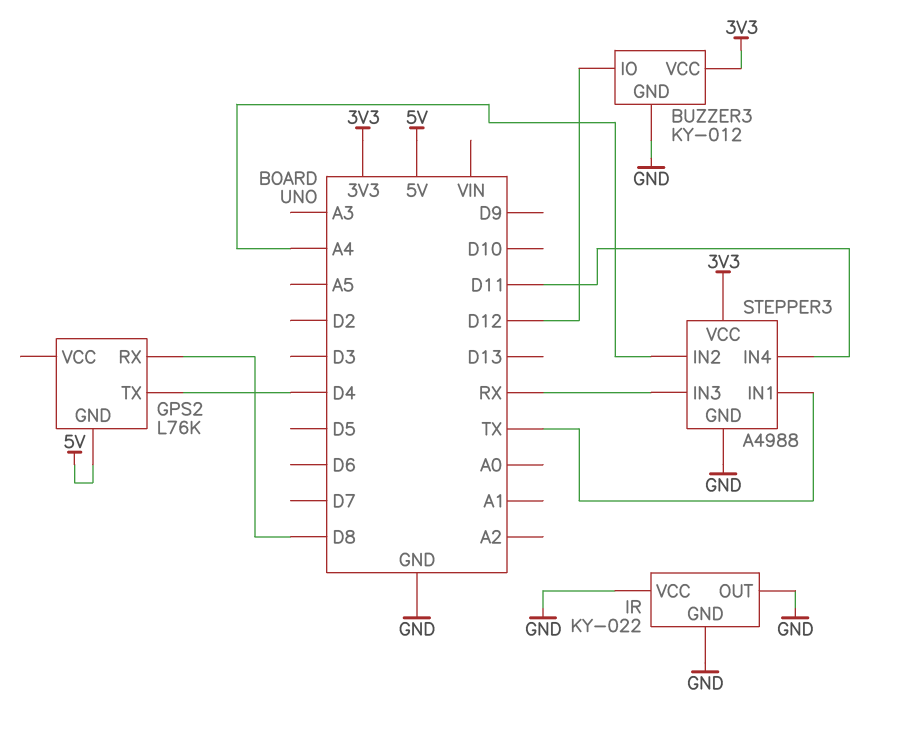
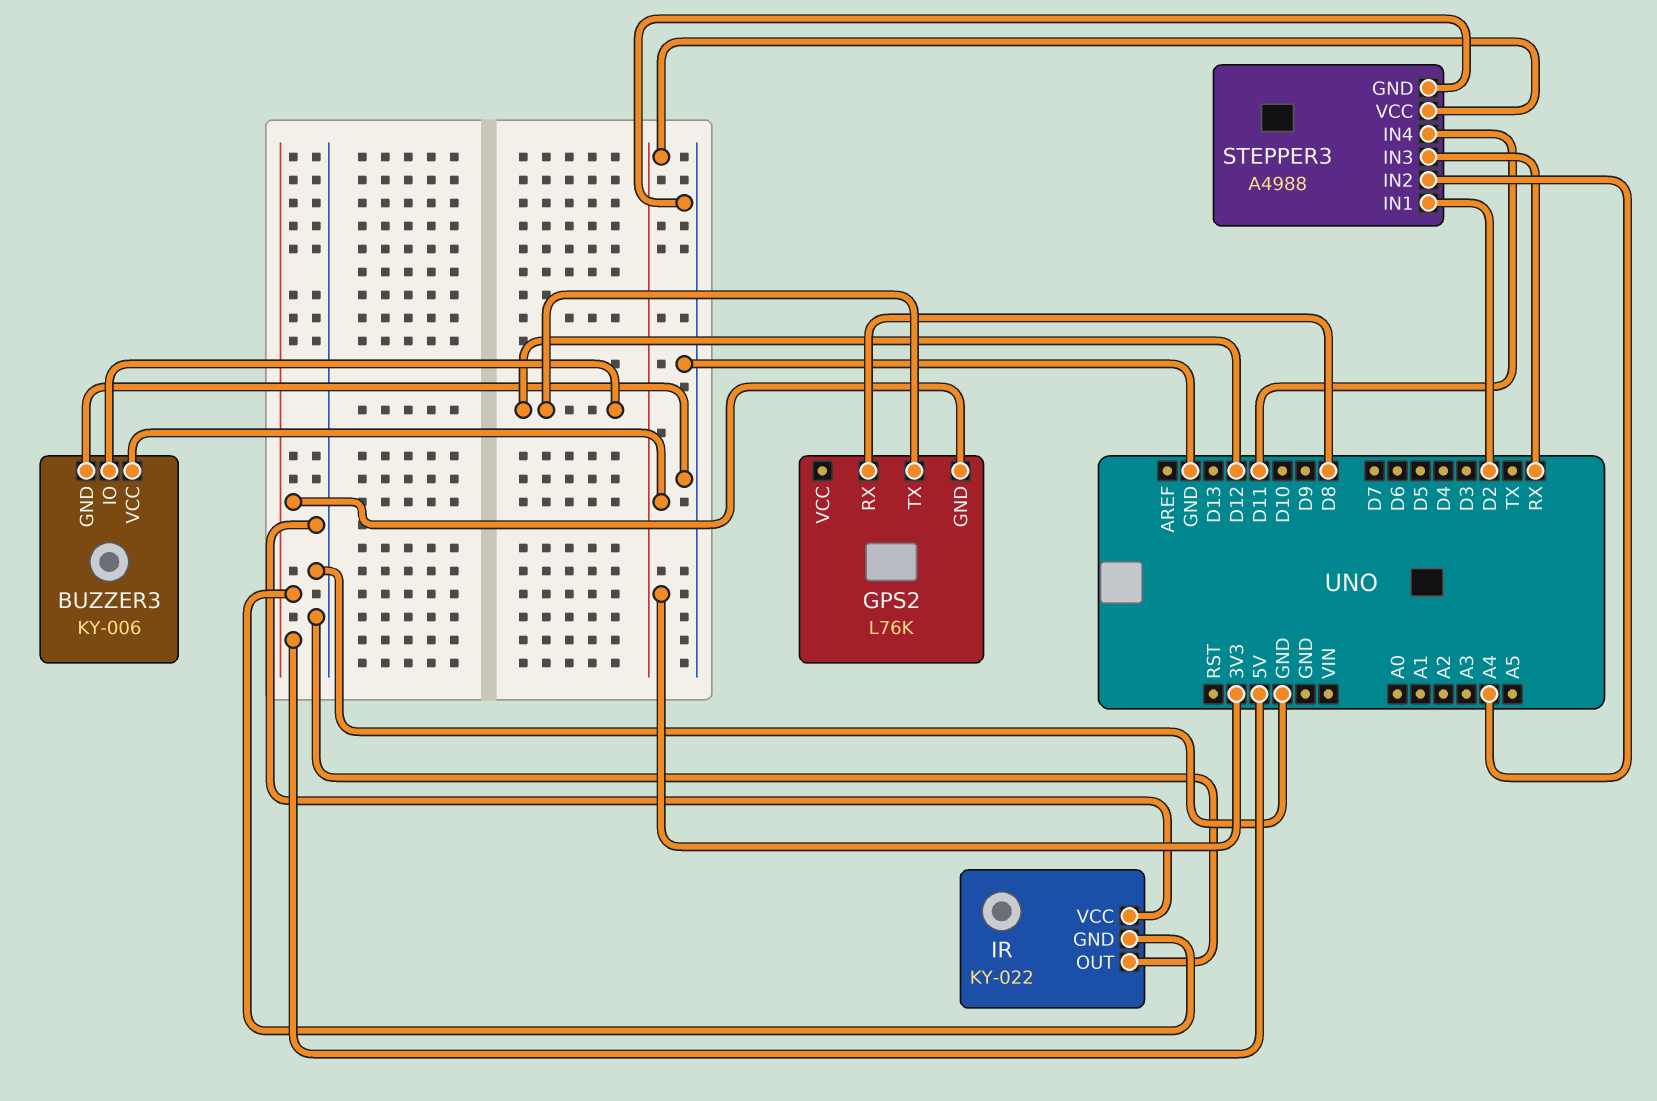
BUZZER3: KY-012 -> KY-006
GPS2 pin TX: D4 -> D12
IR pin GND: GND -> 5V
STEPPER3 pin IN1: TX -> D2

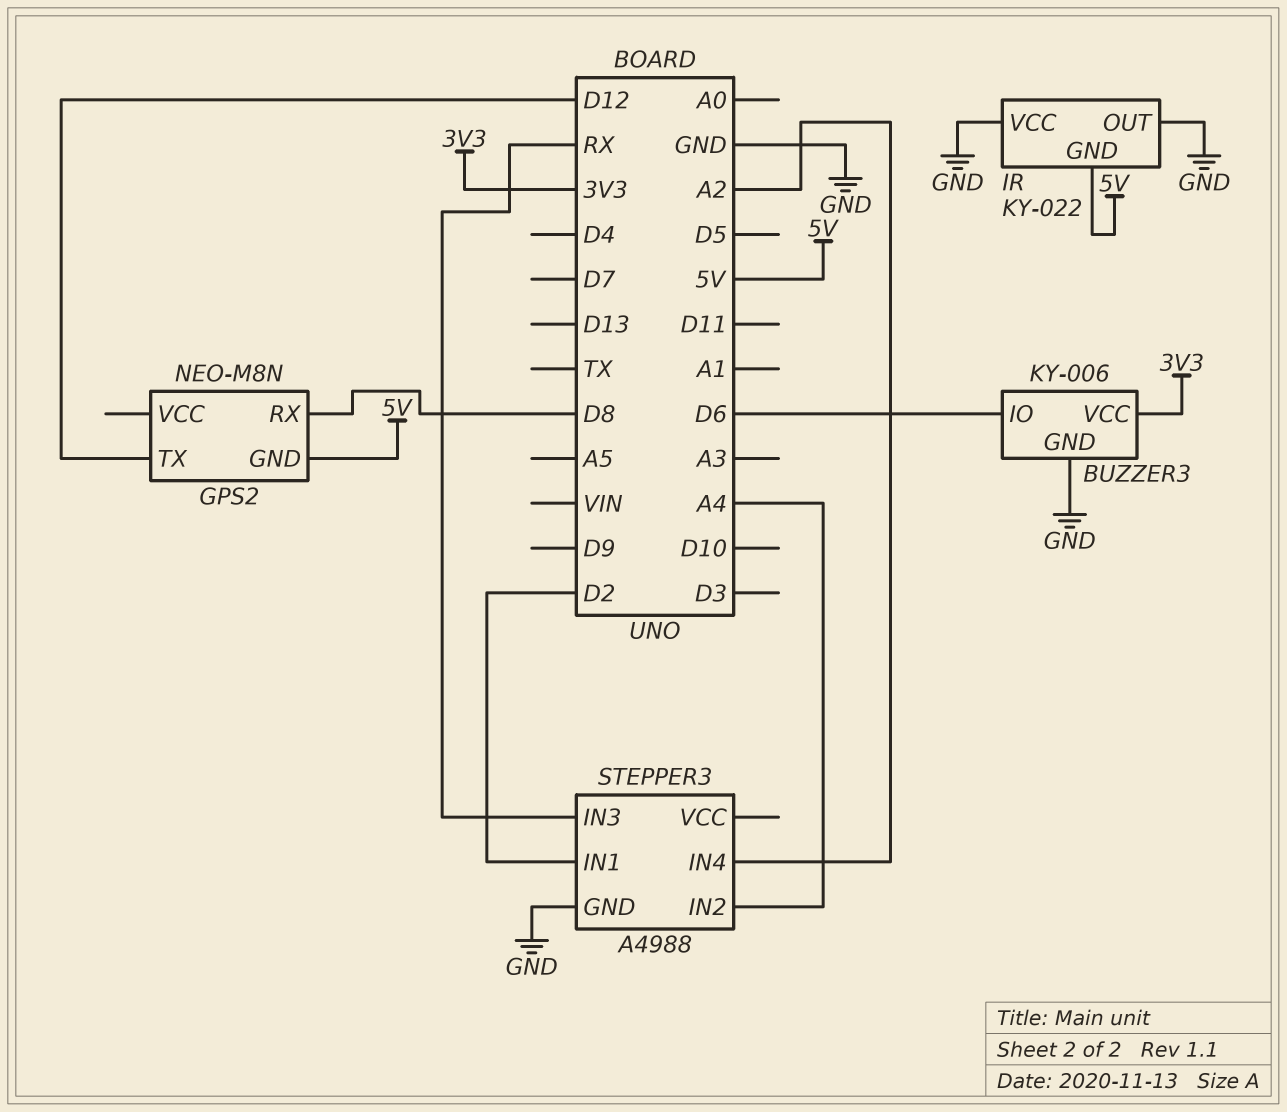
BUZZER3 pin IO: D12 -> D6
GPS2: L76K -> NEO-M8N
STEPPER3 pin IN4: D11 -> A2
STEPPER3 pin VCC: 3V3 -> none

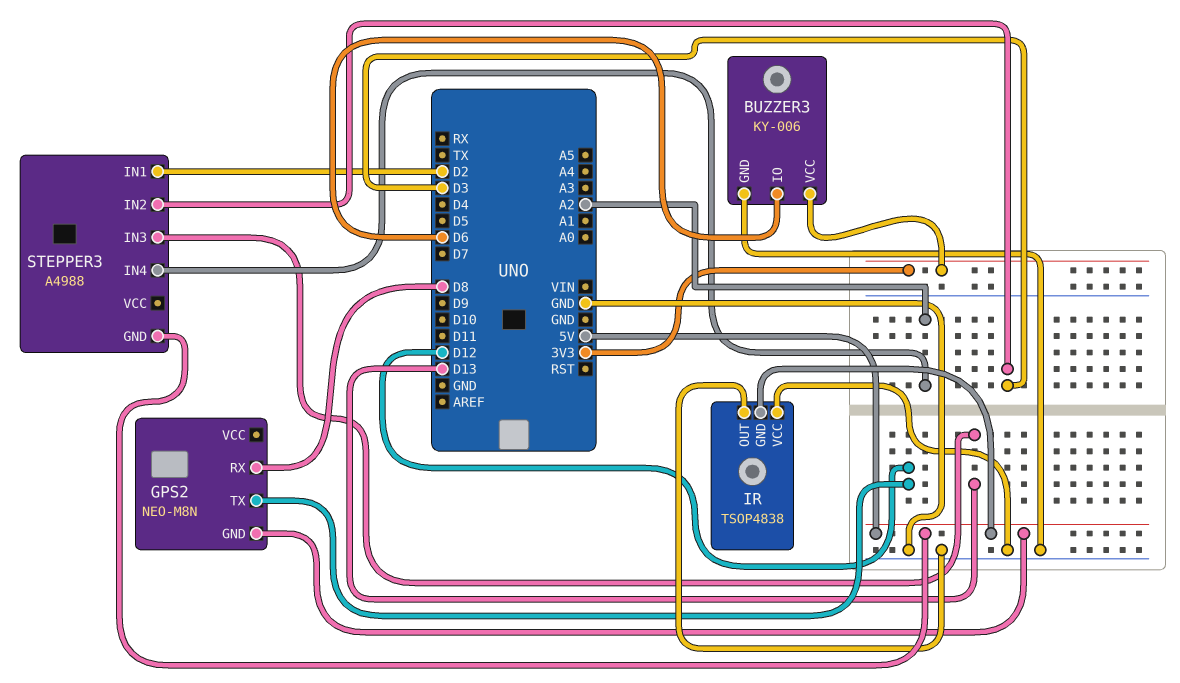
IR: KY-022 -> TSOP4838
STEPPER3 pin GND: GND -> 5V
STEPPER3 pin IN2: A4 -> D3
STEPPER3 pin IN3: RX -> D13

